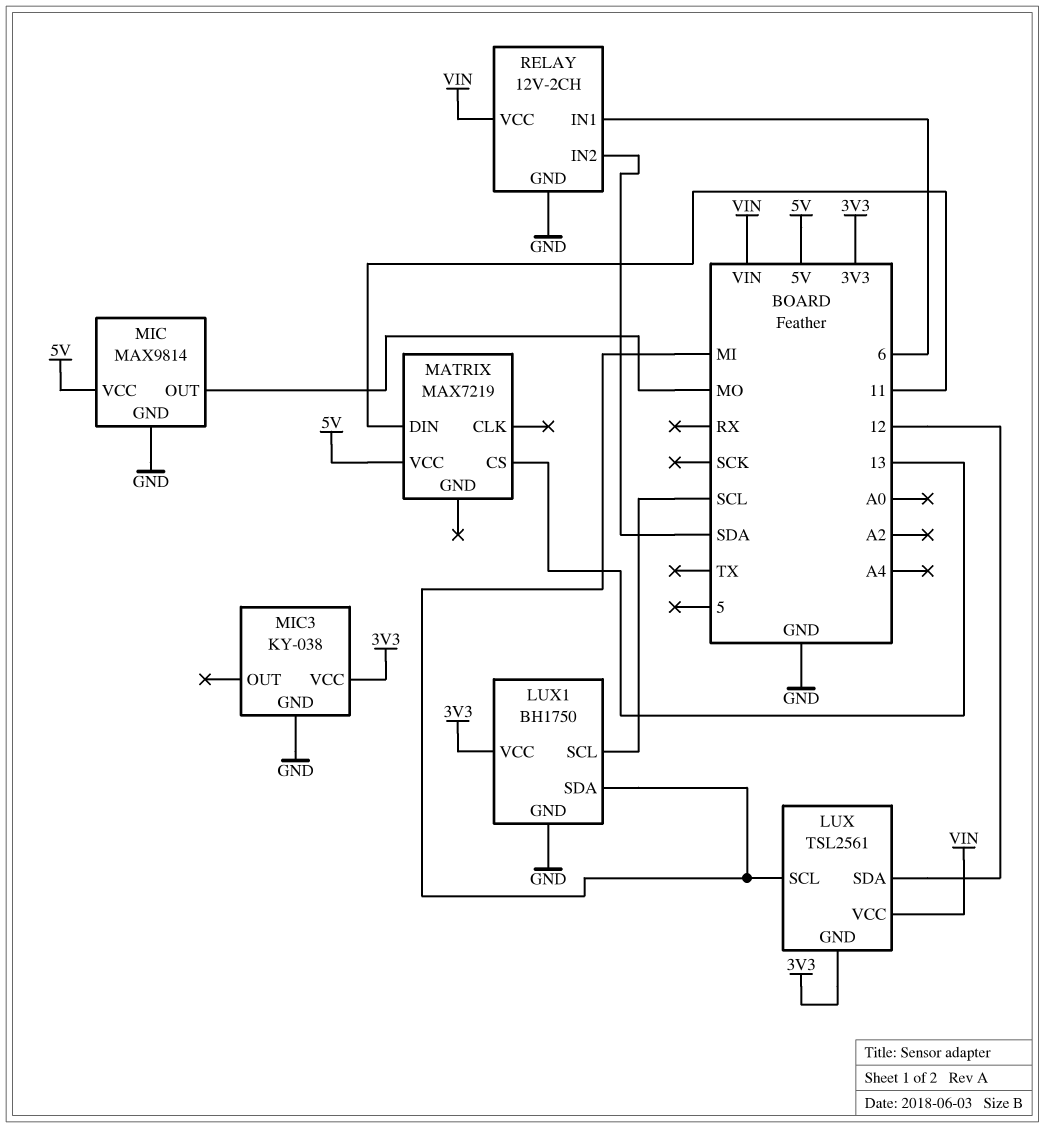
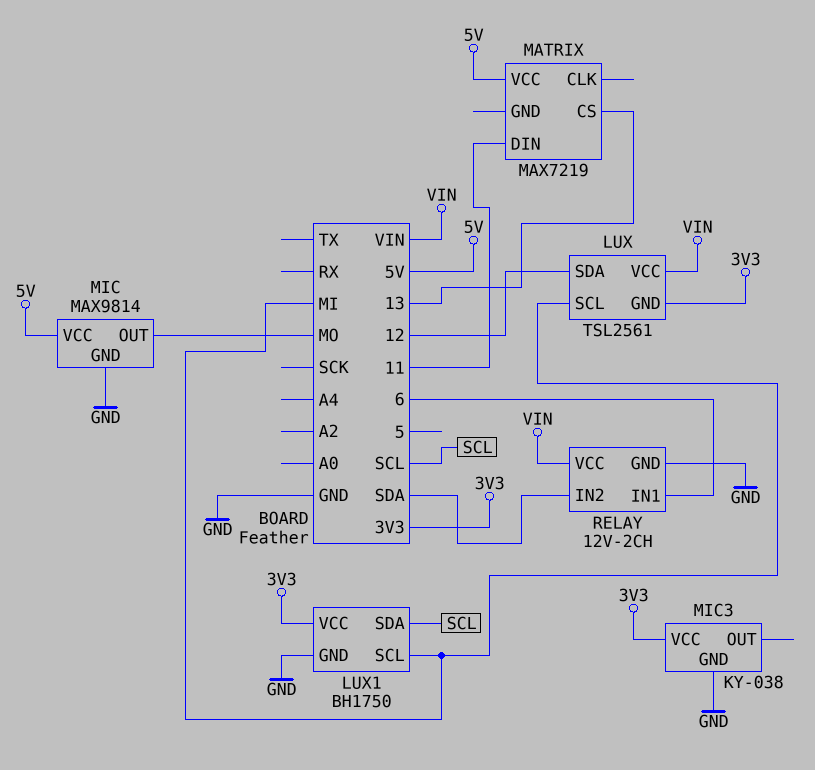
LUX1 pin SCL: SCL -> MI
LUX1 pin SDA: MI -> SCL

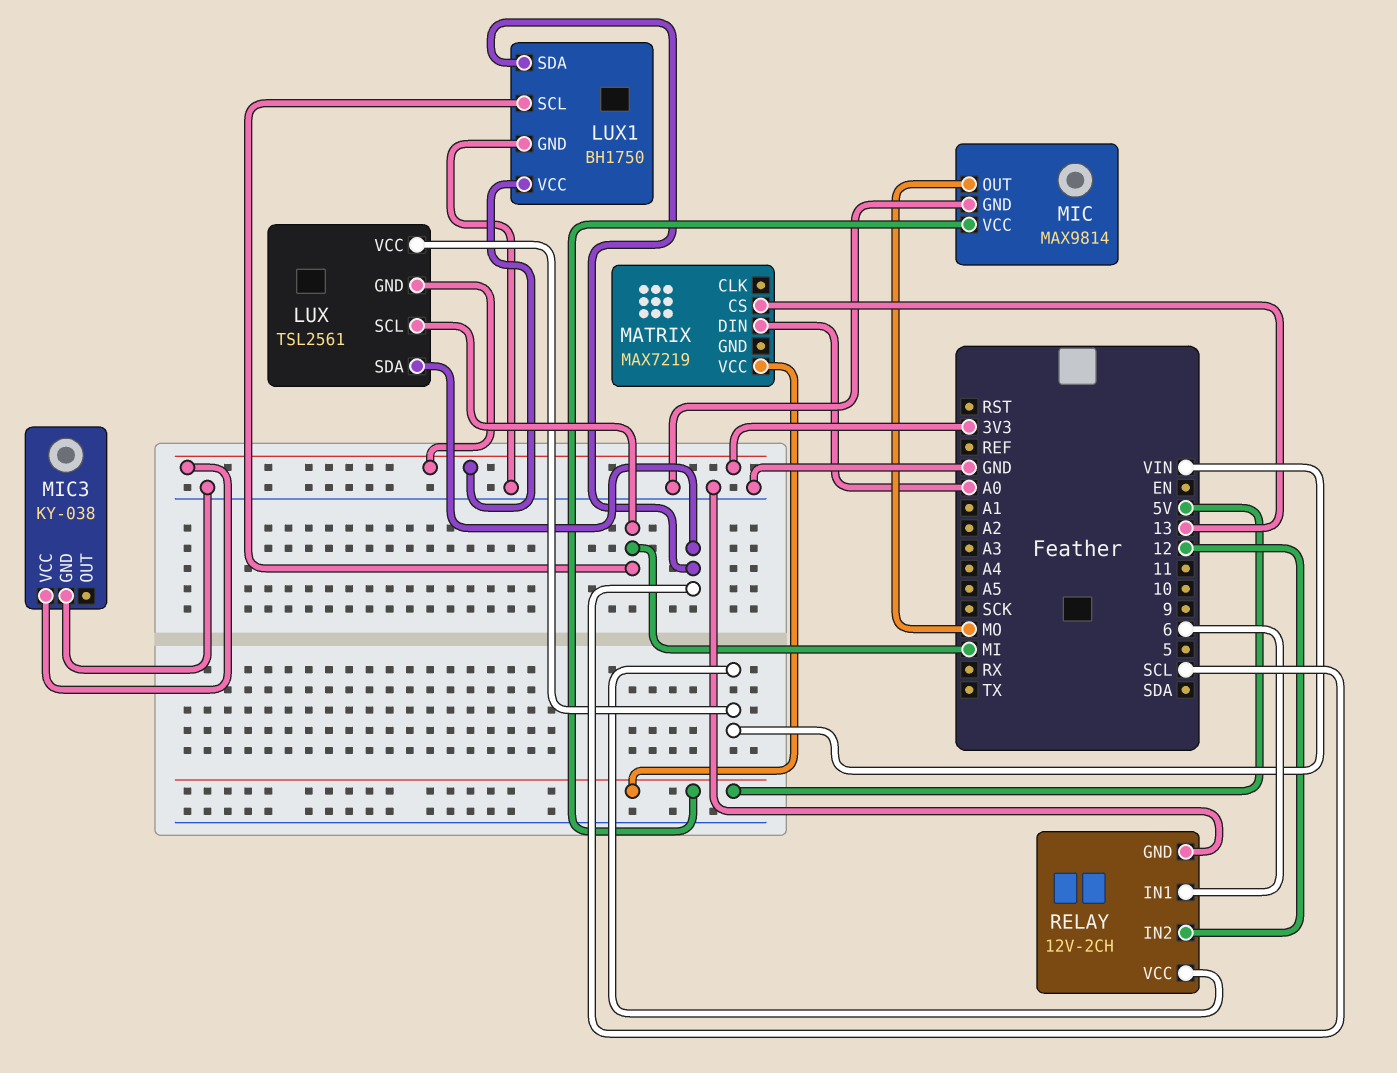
LUX pin SDA: 12 -> SCL
MATRIX pin DIN: 11 -> A0
RELAY pin IN2: SDA -> 12

